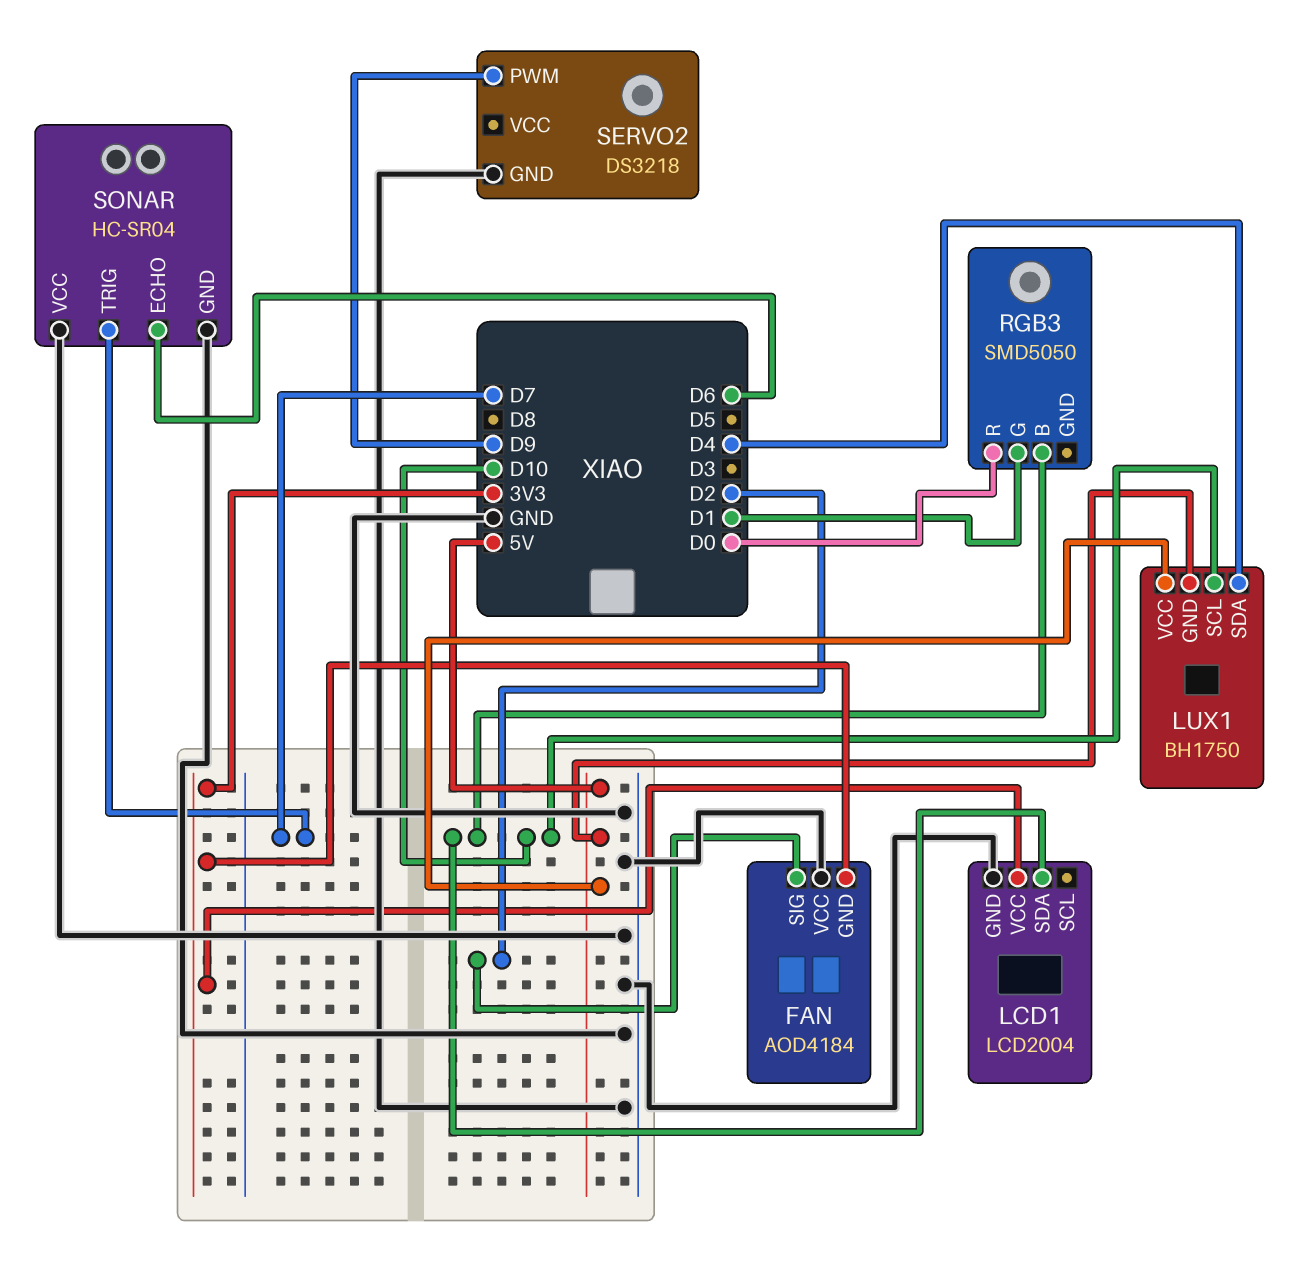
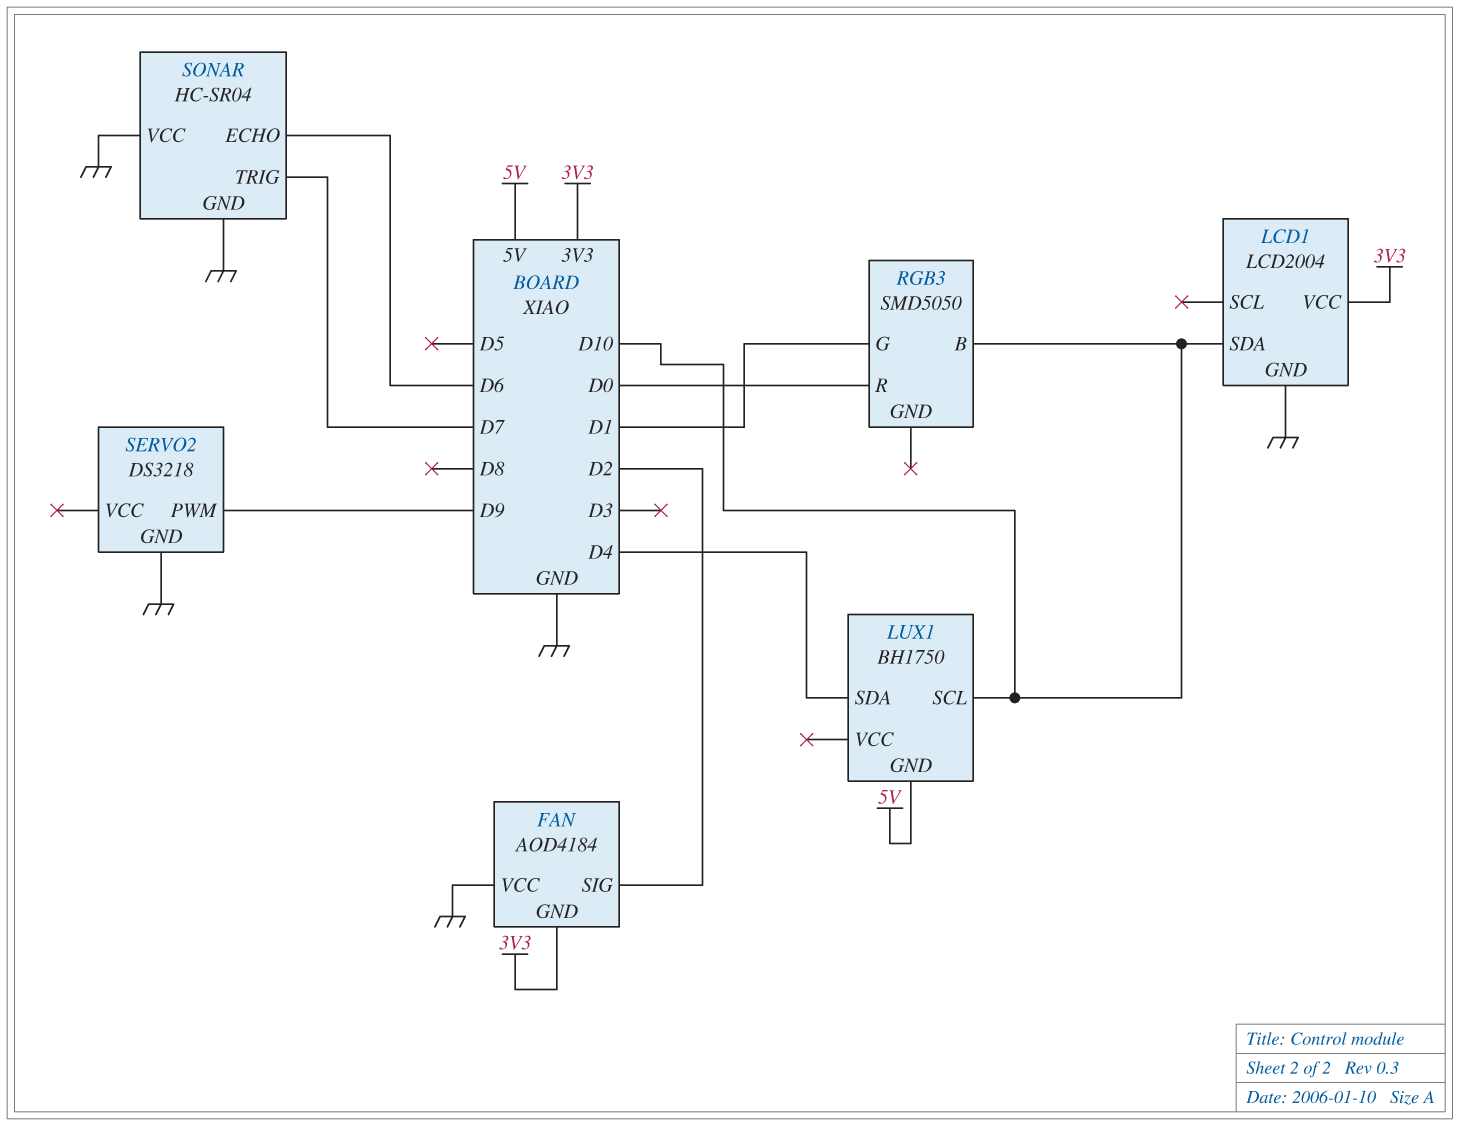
LUX1 pin VCC: 5V -> none

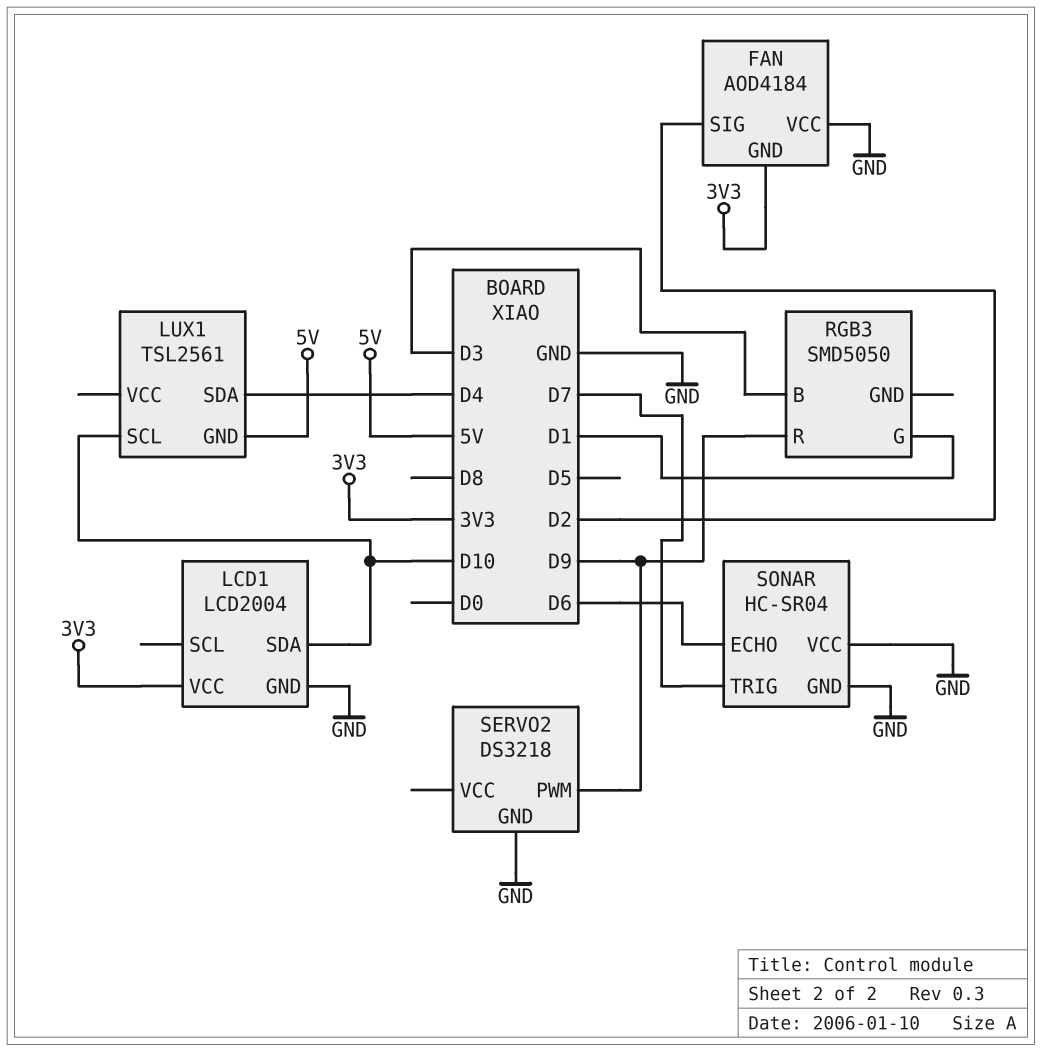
LUX1: BH1750 -> TSL2561
RGB3 pin B: D10 -> D3
RGB3 pin R: D0 -> D9

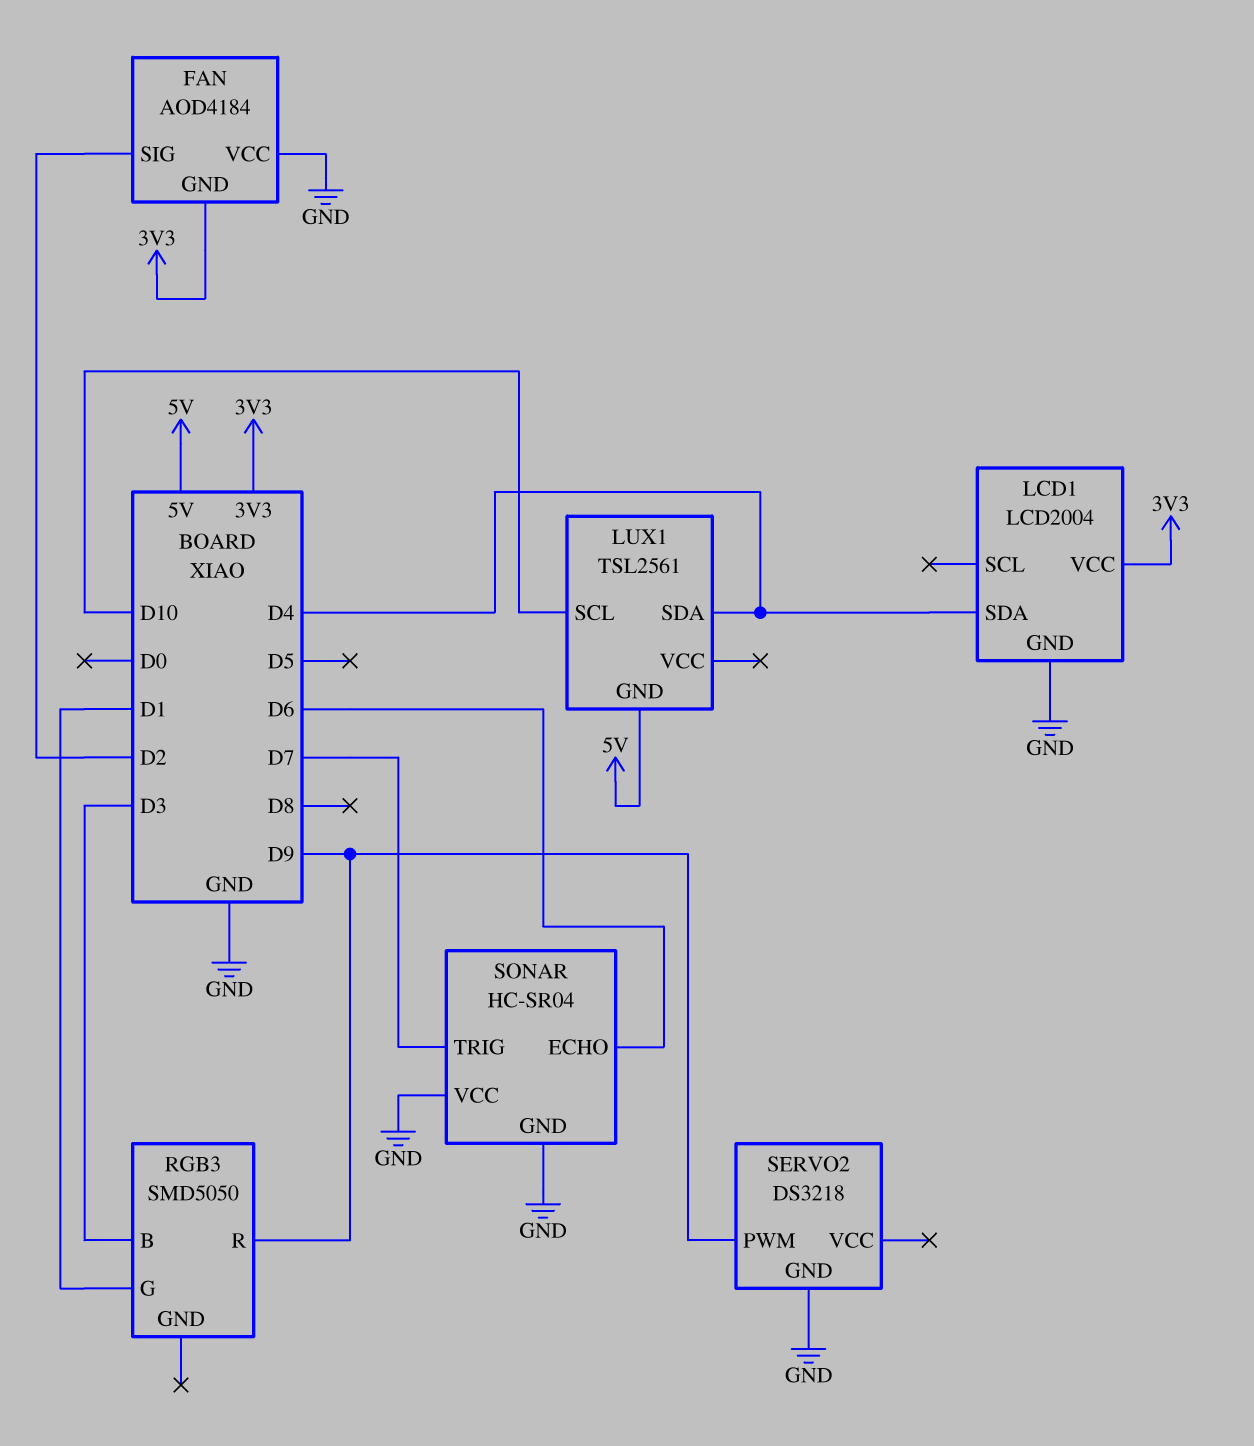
LCD1 pin SDA: D10 -> D4

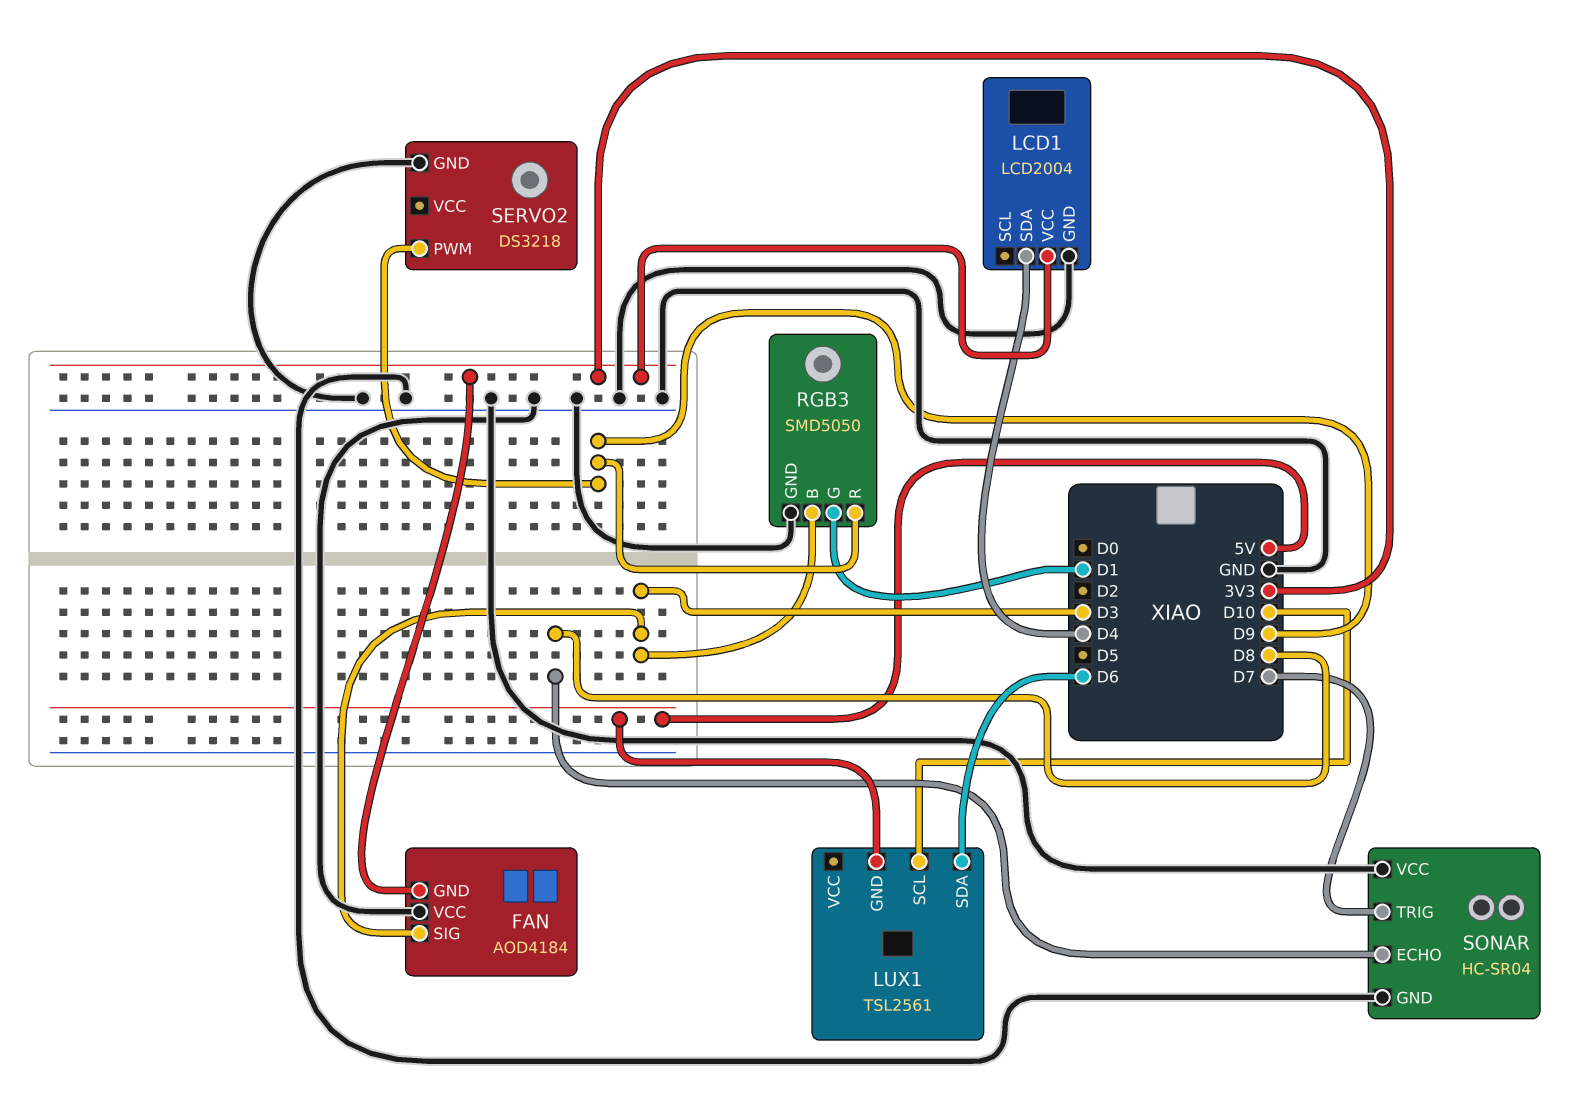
FAN pin SIG: D2 -> D3
LUX1 pin SDA: D4 -> D6
RGB3 pin GND: none -> GND
SONAR pin ECHO: D6 -> D8

